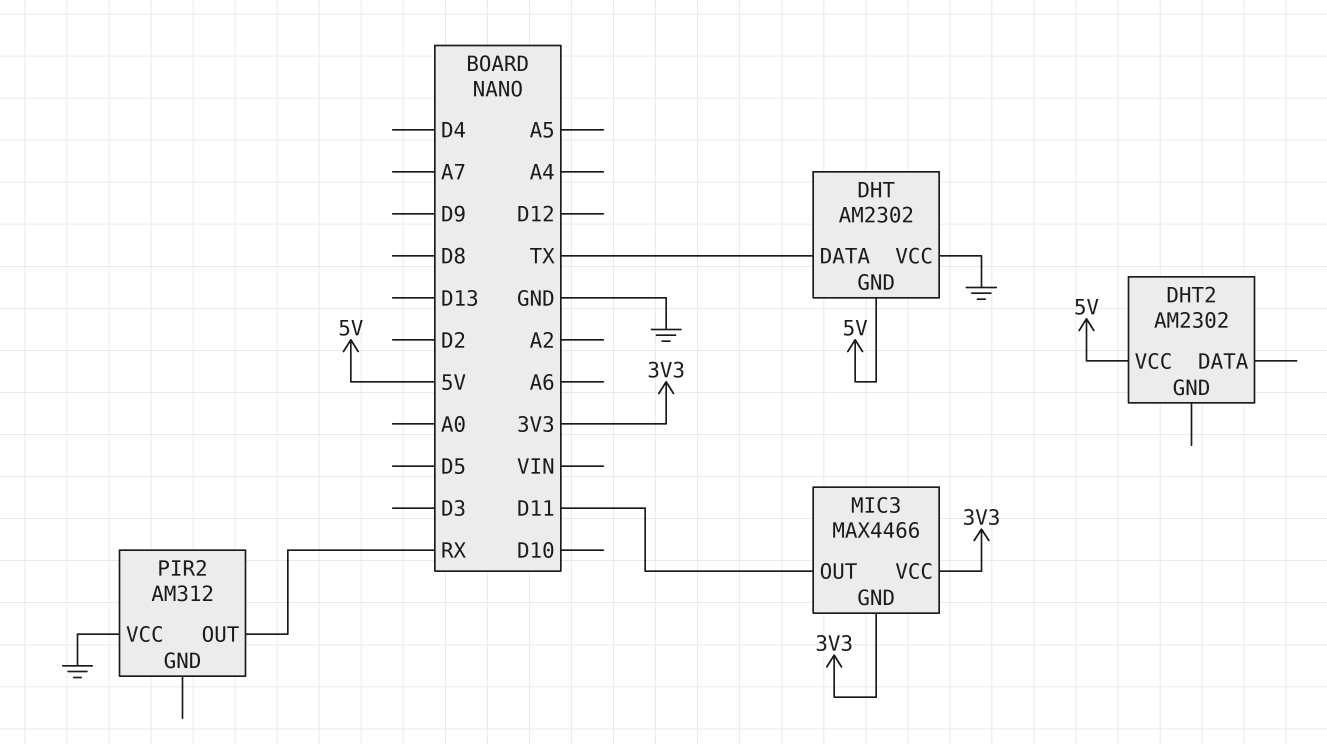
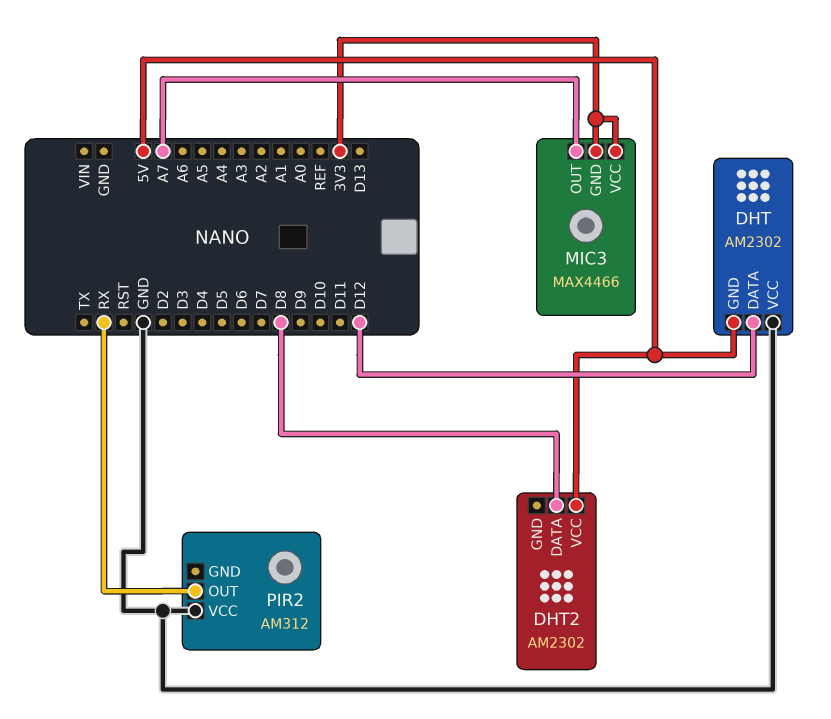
DHT pin DATA: TX -> D12
DHT2 pin DATA: none -> D8
MIC3 pin OUT: D11 -> A7

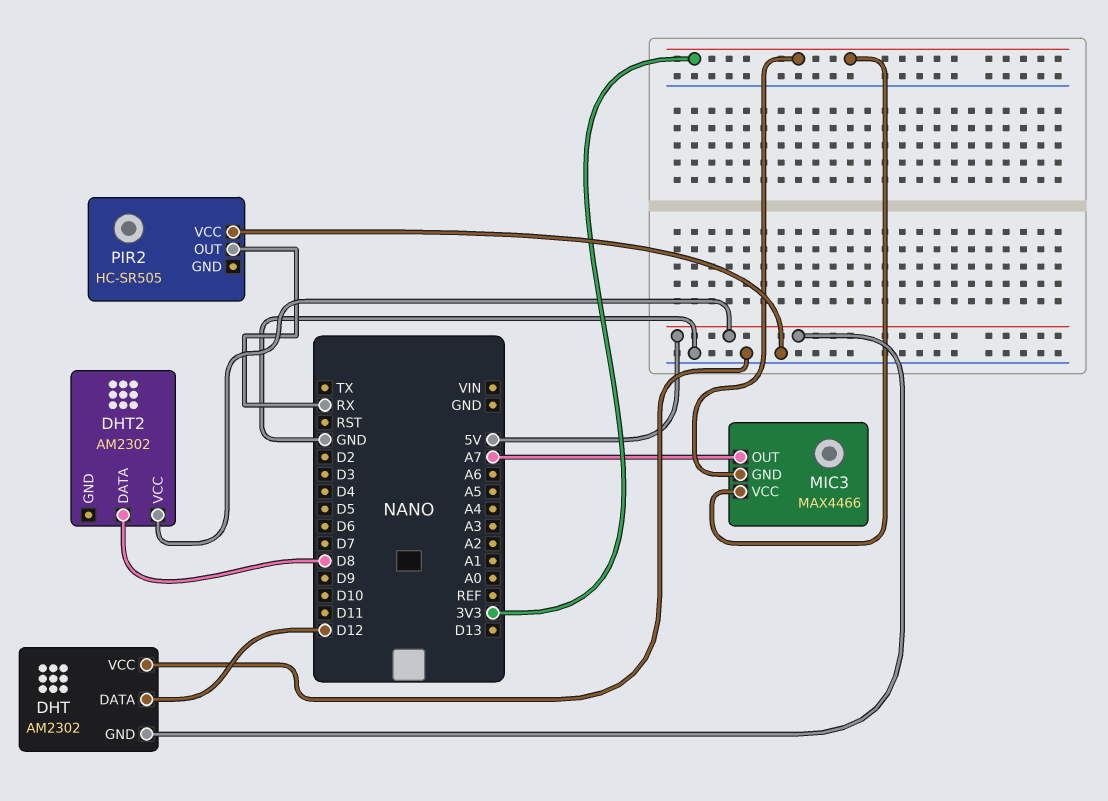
PIR2: AM312 -> HC-SR505

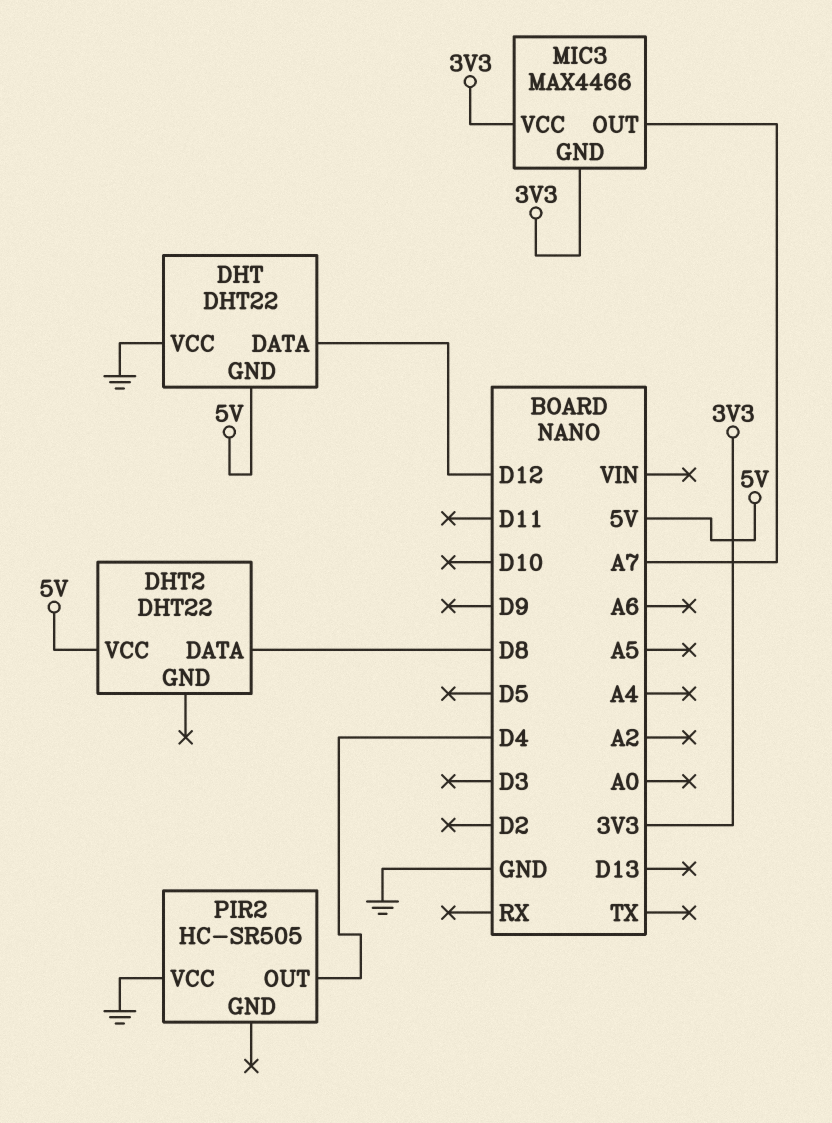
DHT: AM2302 -> DHT22
DHT2: AM2302 -> DHT22
PIR2 pin OUT: RX -> D4

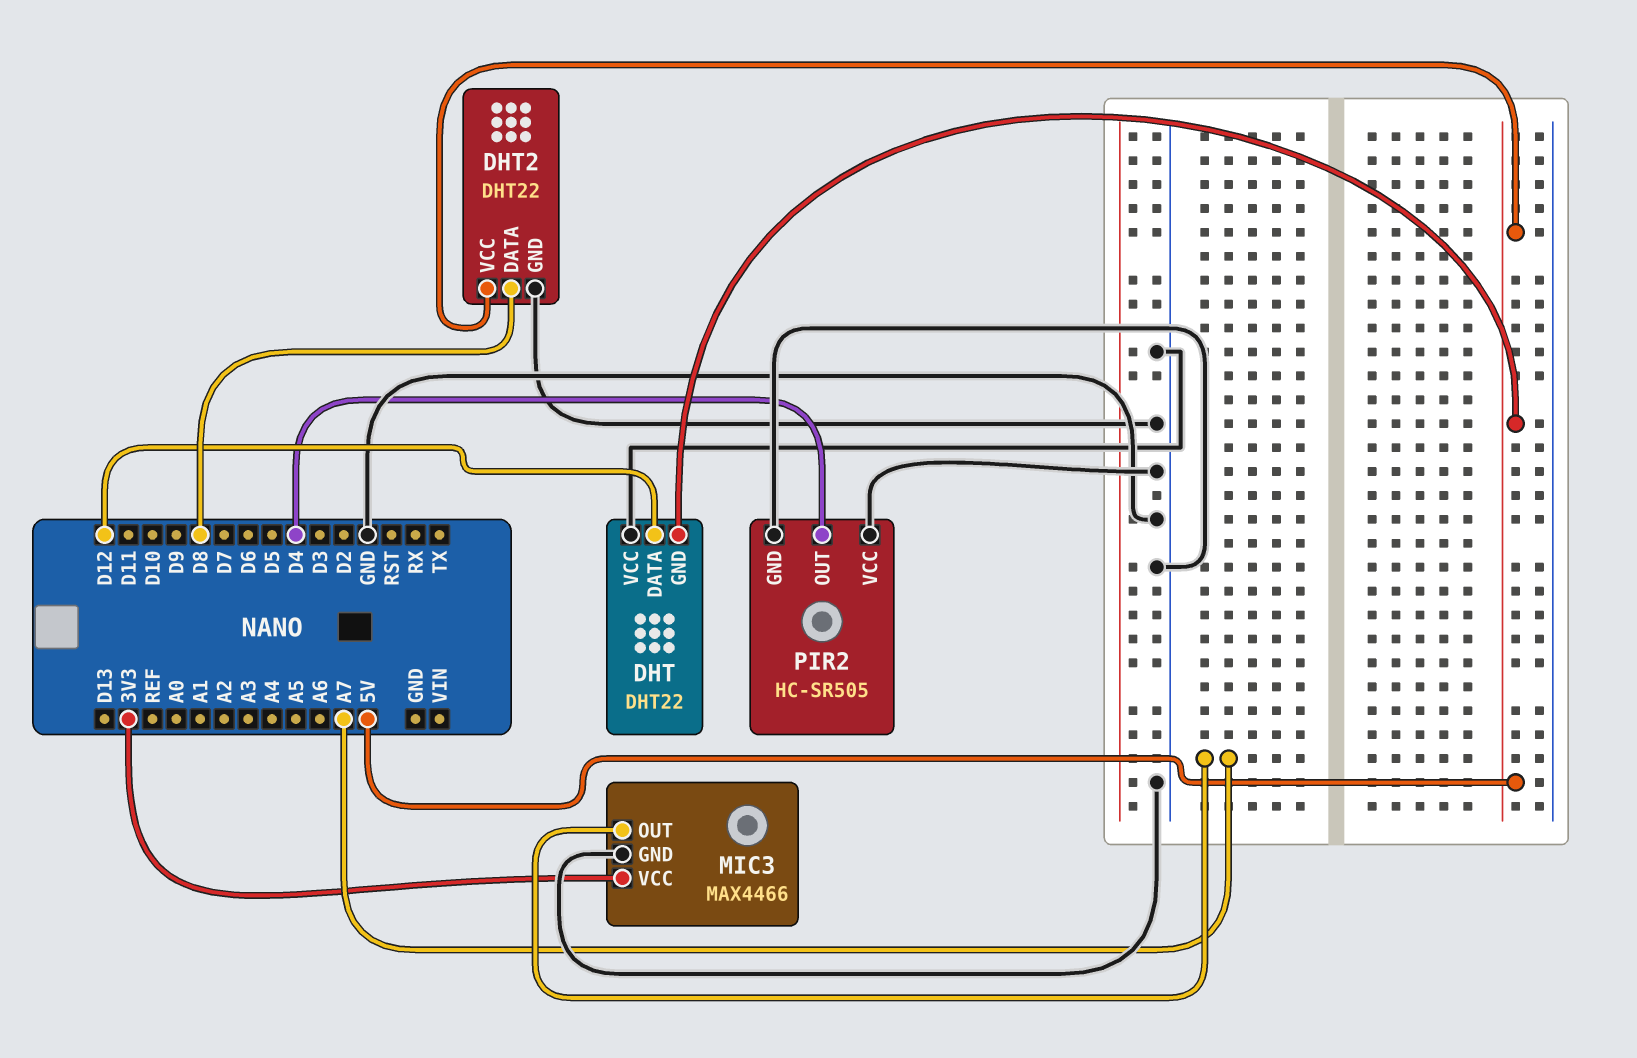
DHT2 pin GND: none -> GND
MIC3 pin GND: 3V3 -> GND
PIR2 pin GND: none -> GND

